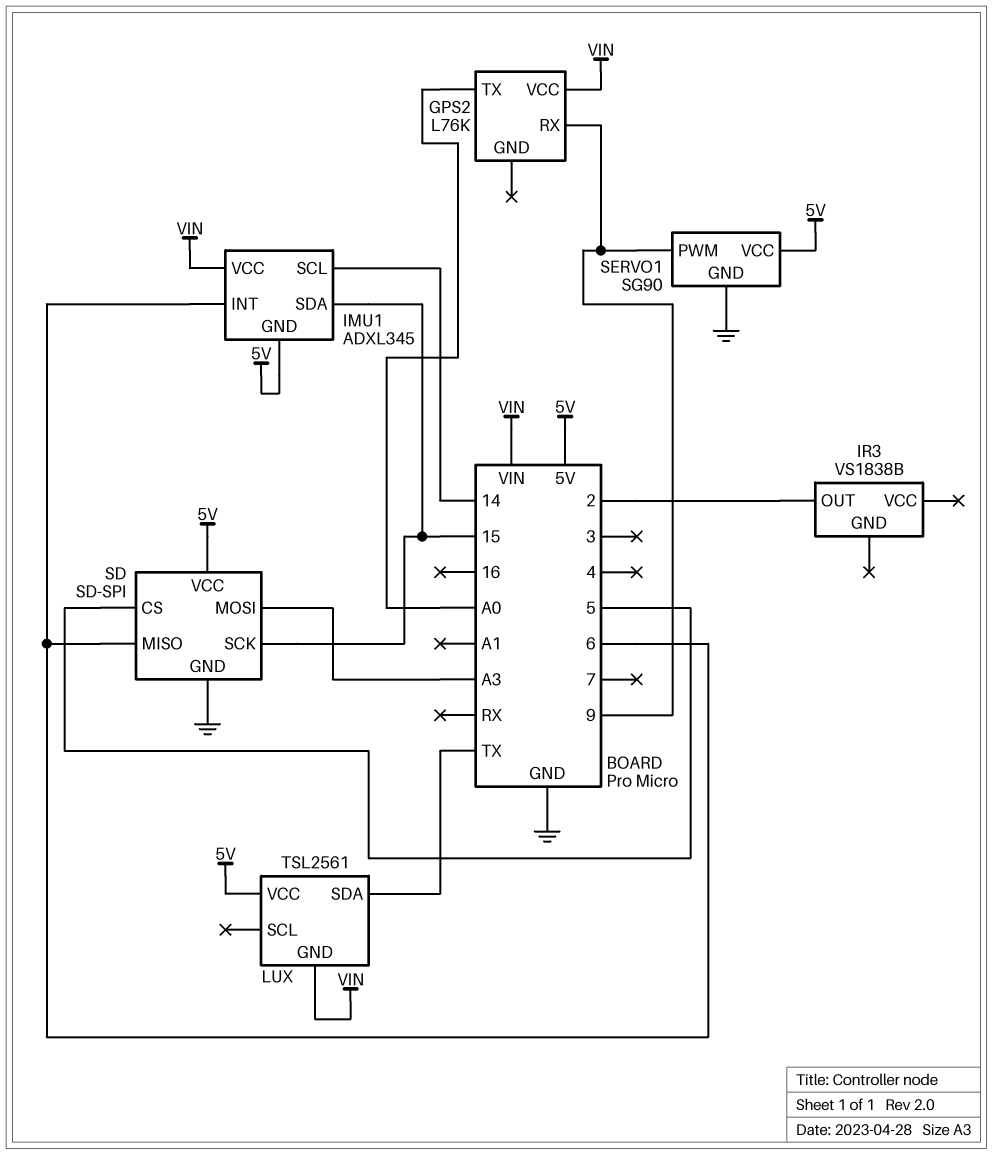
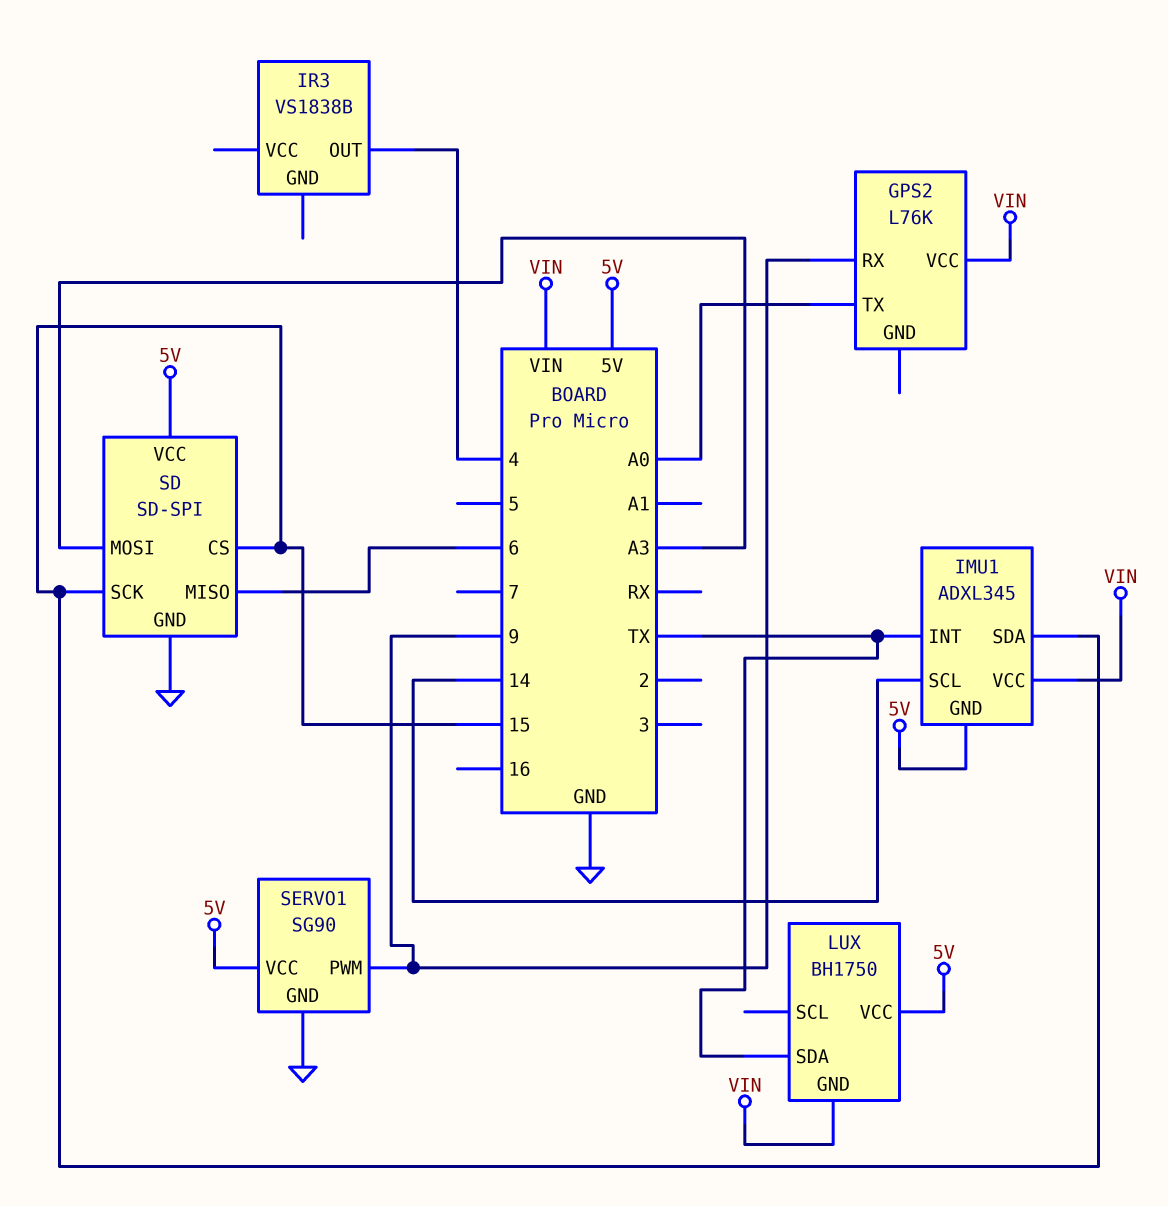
IMU1 pin INT: 6 -> TX
IR3 pin OUT: 2 -> 4
LUX: TSL2561 -> BH1750
SD pin CS: 5 -> 15

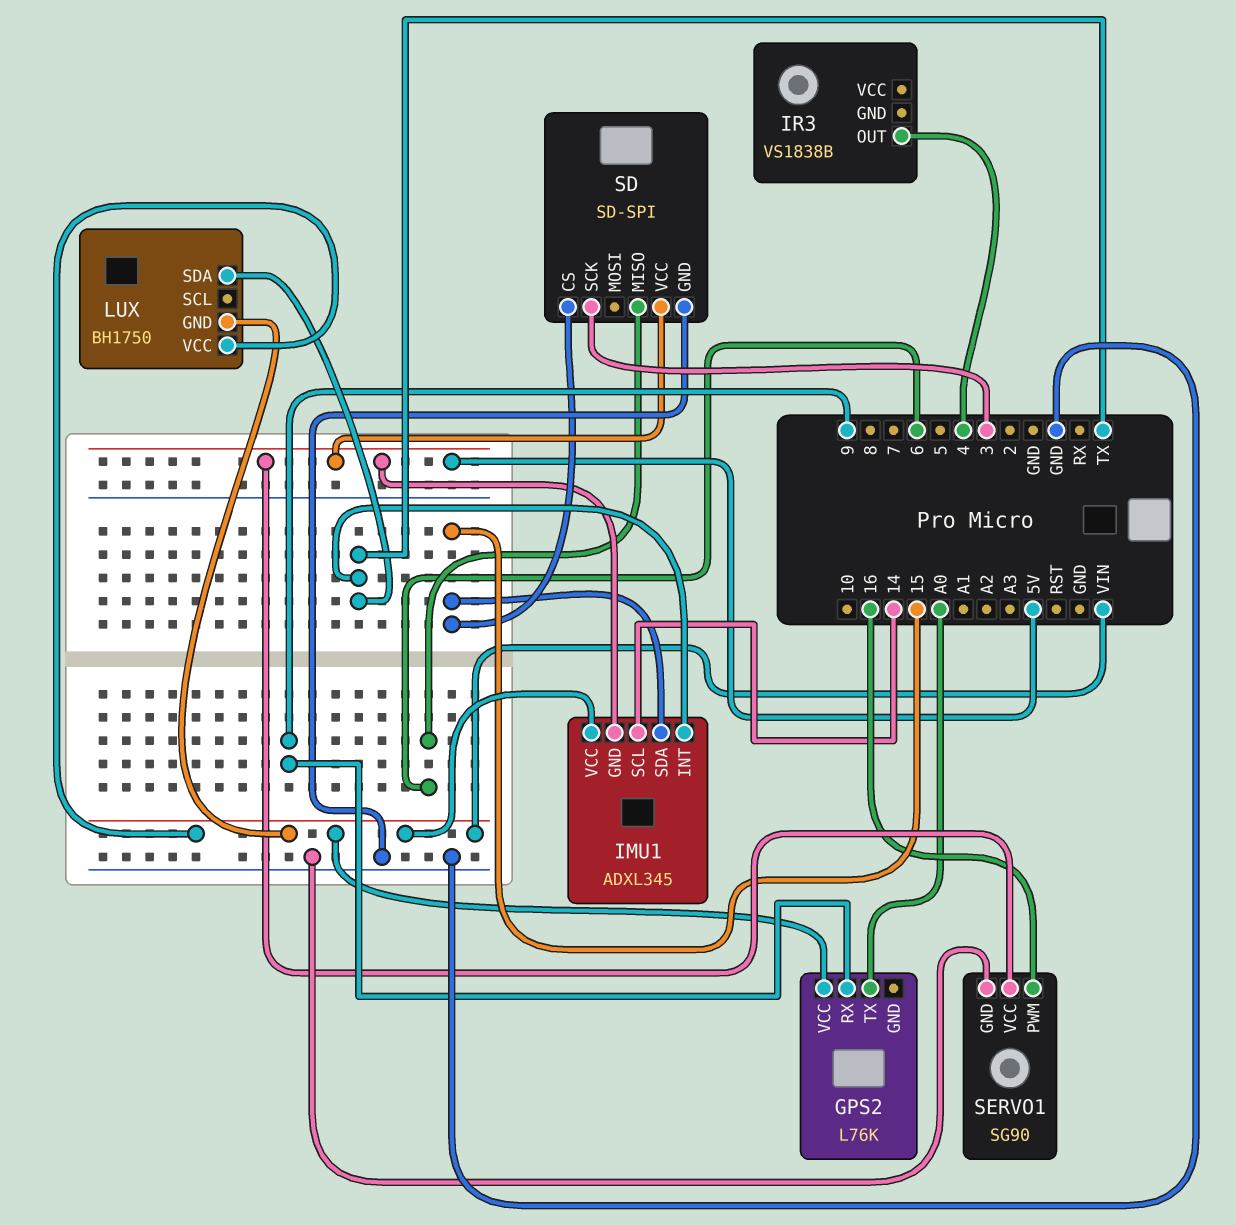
LUX pin VCC: 5V -> VIN
SD pin MOSI: A3 -> none
SD pin SCK: 15 -> 3
SERVO1 pin PWM: 9 -> 16

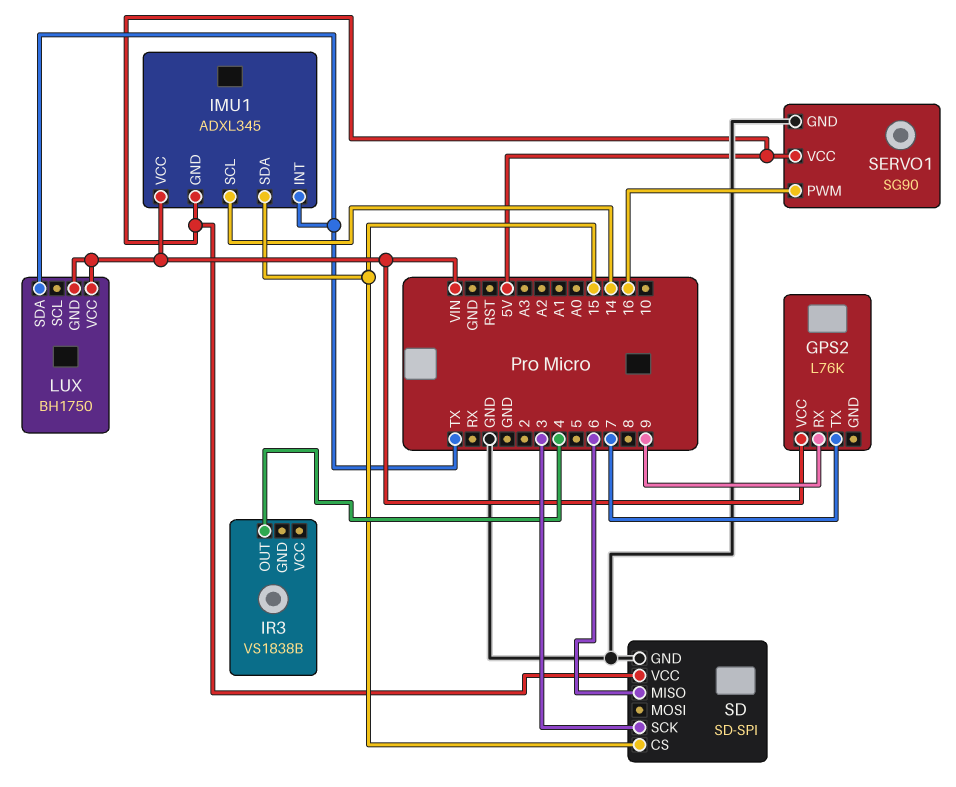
GPS2 pin TX: A0 -> 7

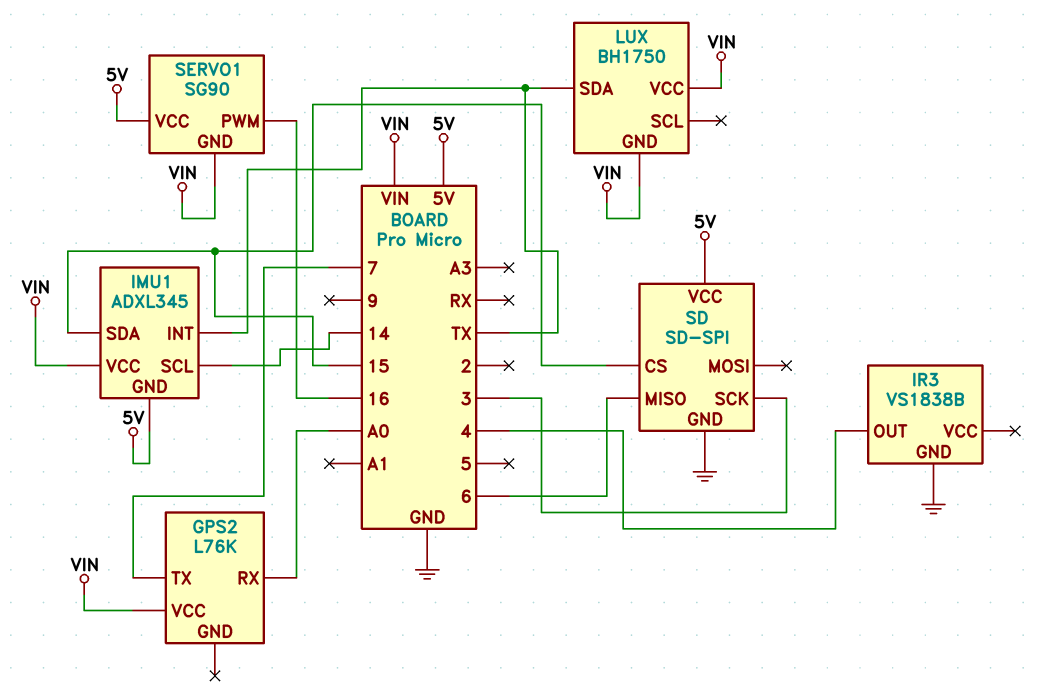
GPS2 pin RX: 9 -> A0
IR3 pin GND: none -> GND
SERVO1 pin GND: GND -> VIN

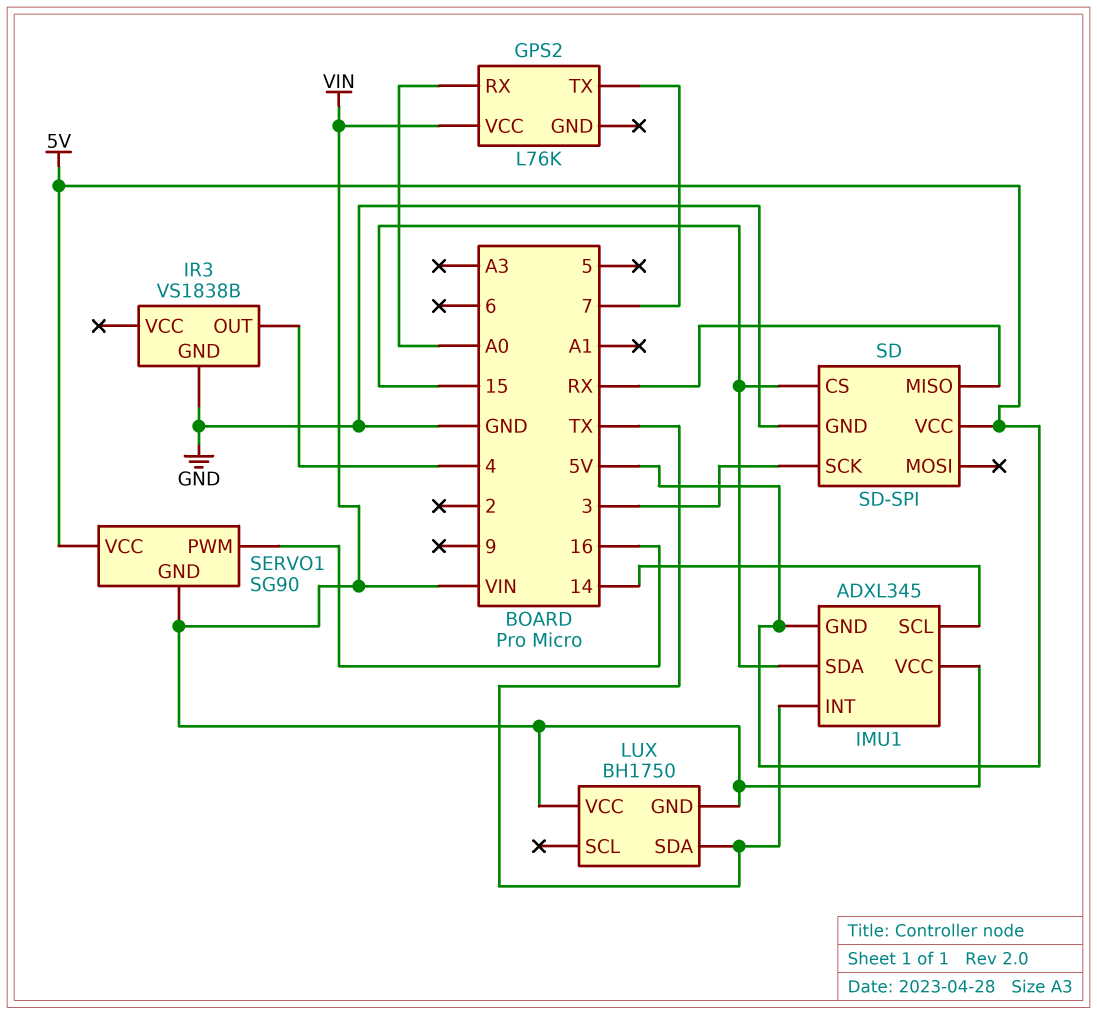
SD pin MISO: 6 -> RX

